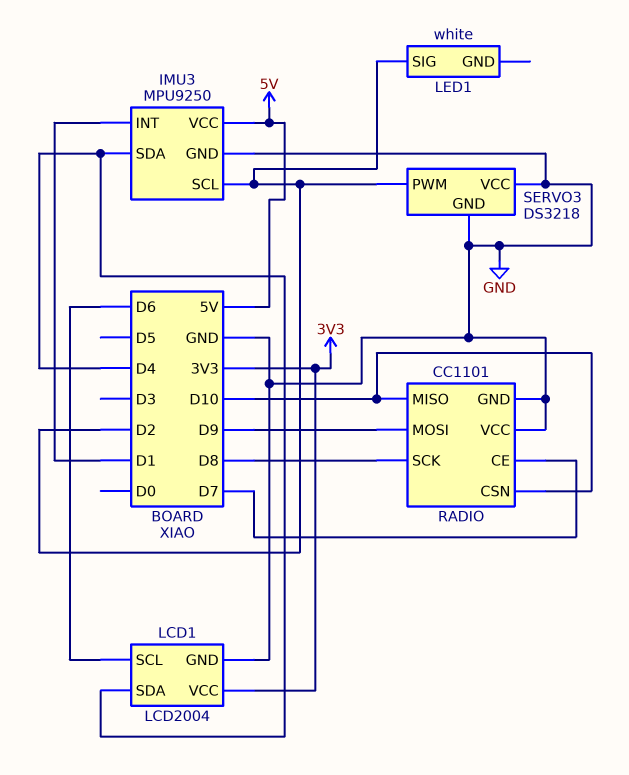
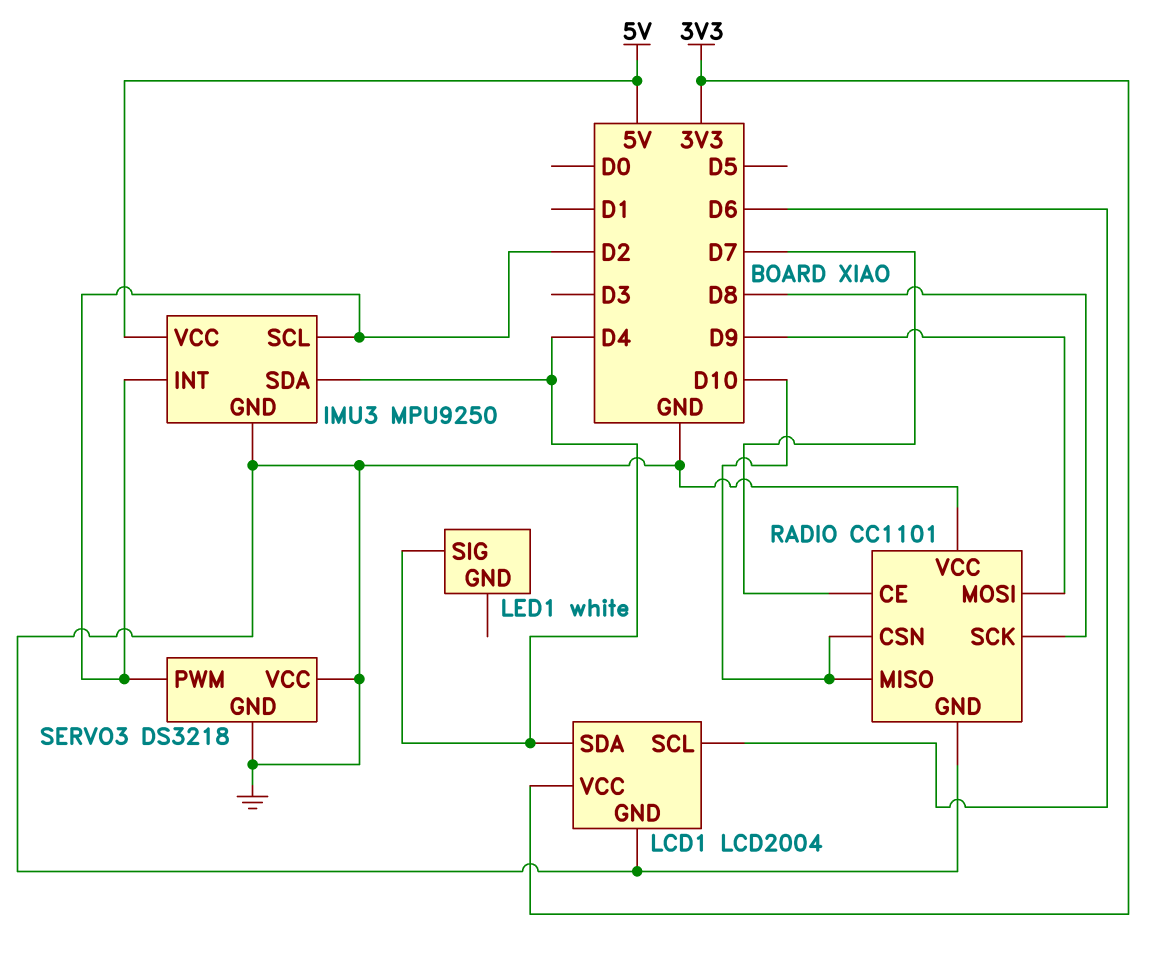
IMU3 pin INT: D1 -> D2
LED1 pin SIG: D2 -> D4

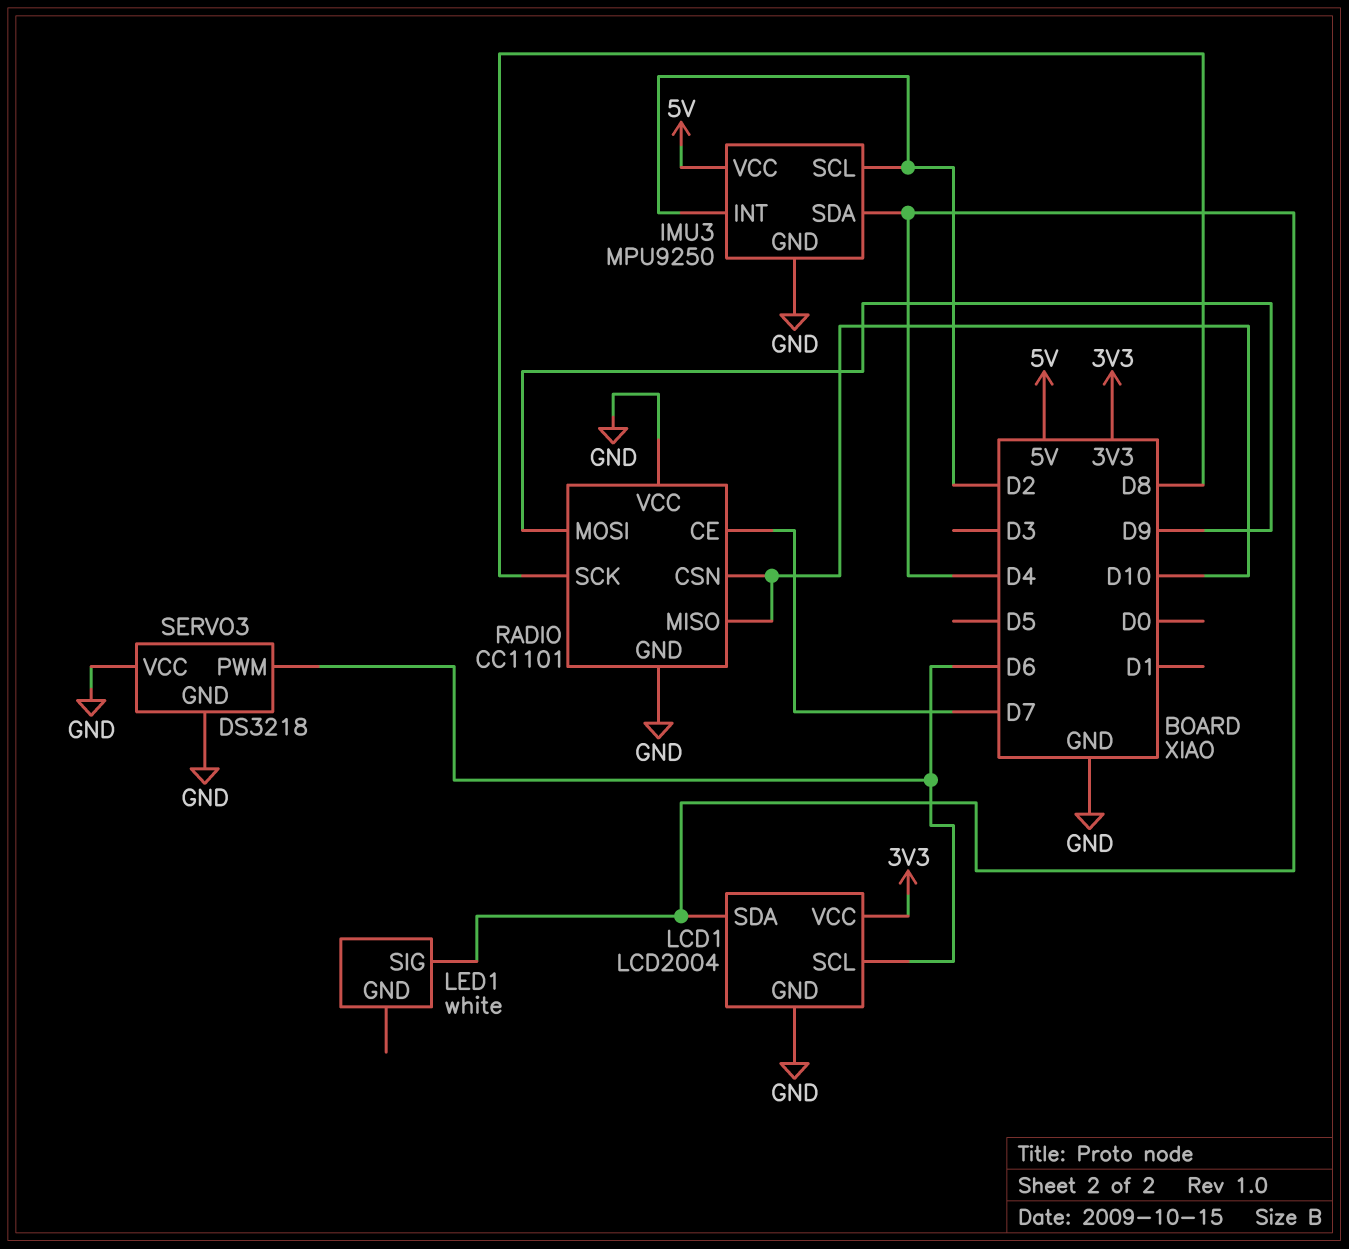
SERVO3 pin PWM: D2 -> D6

